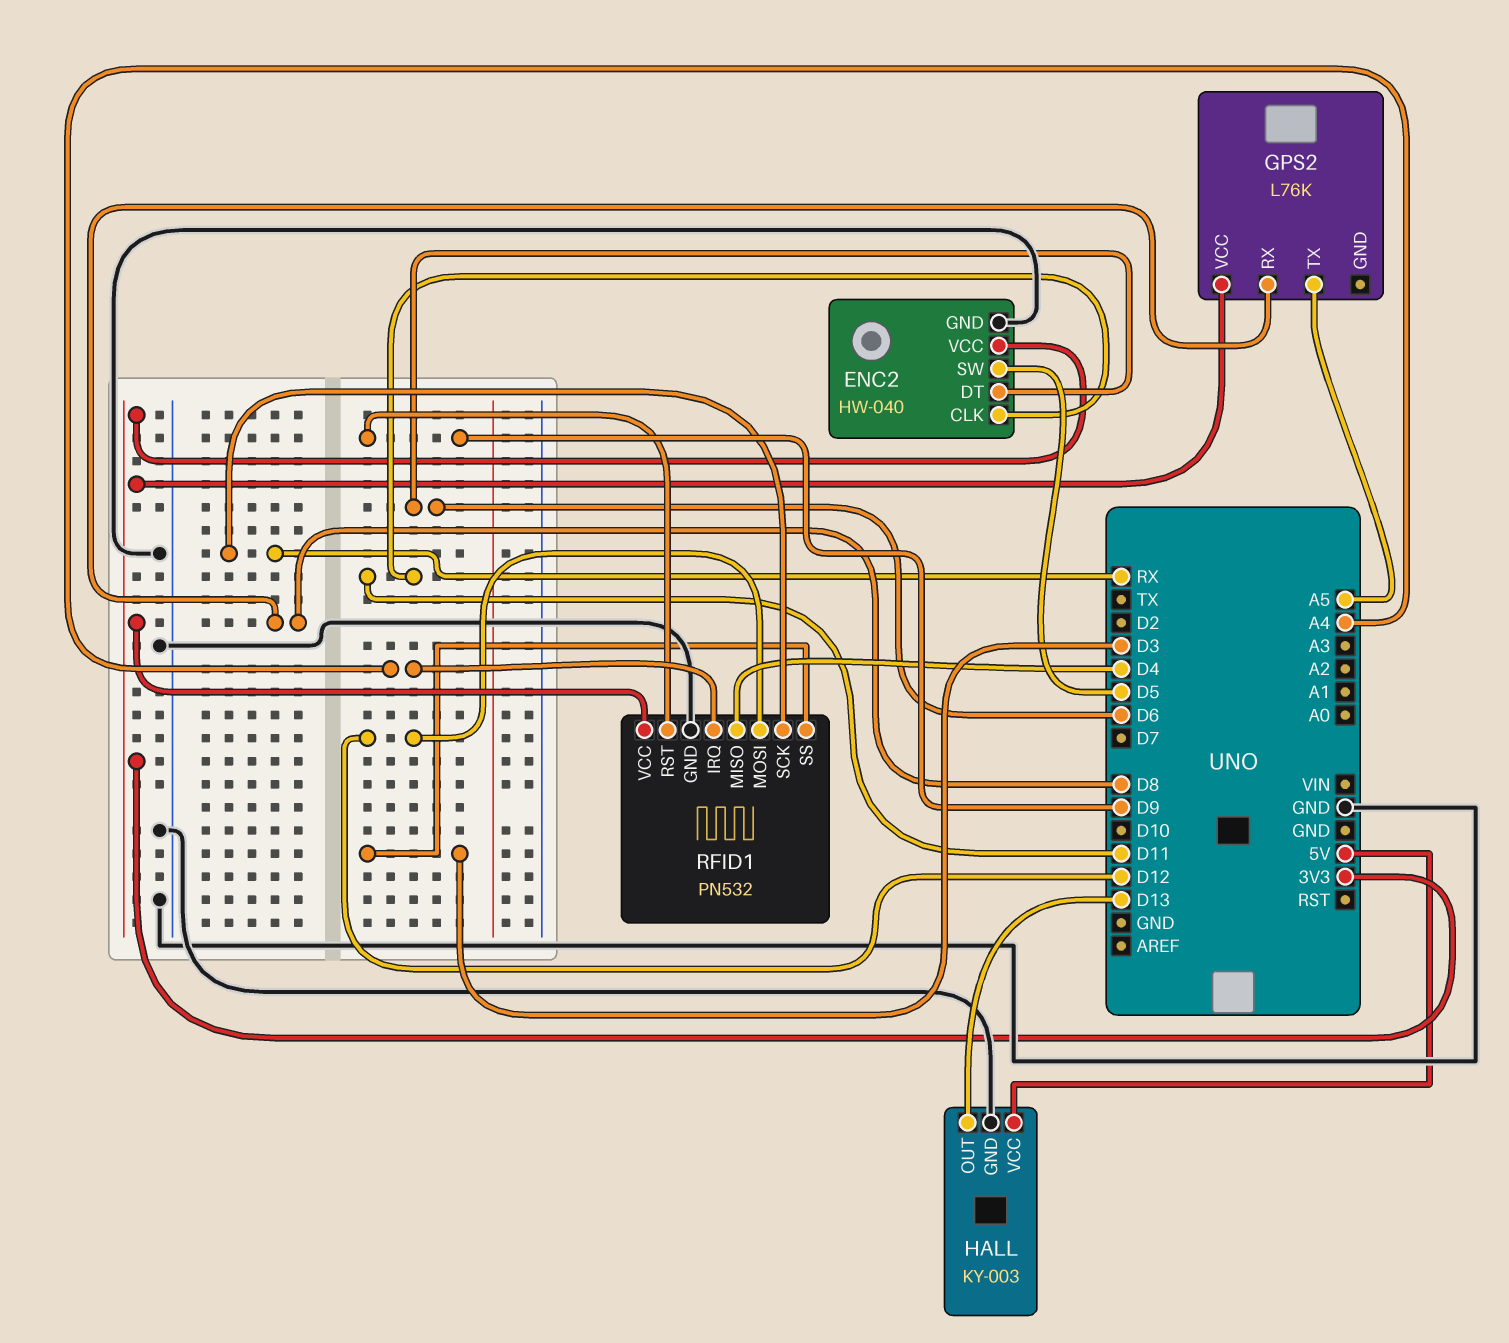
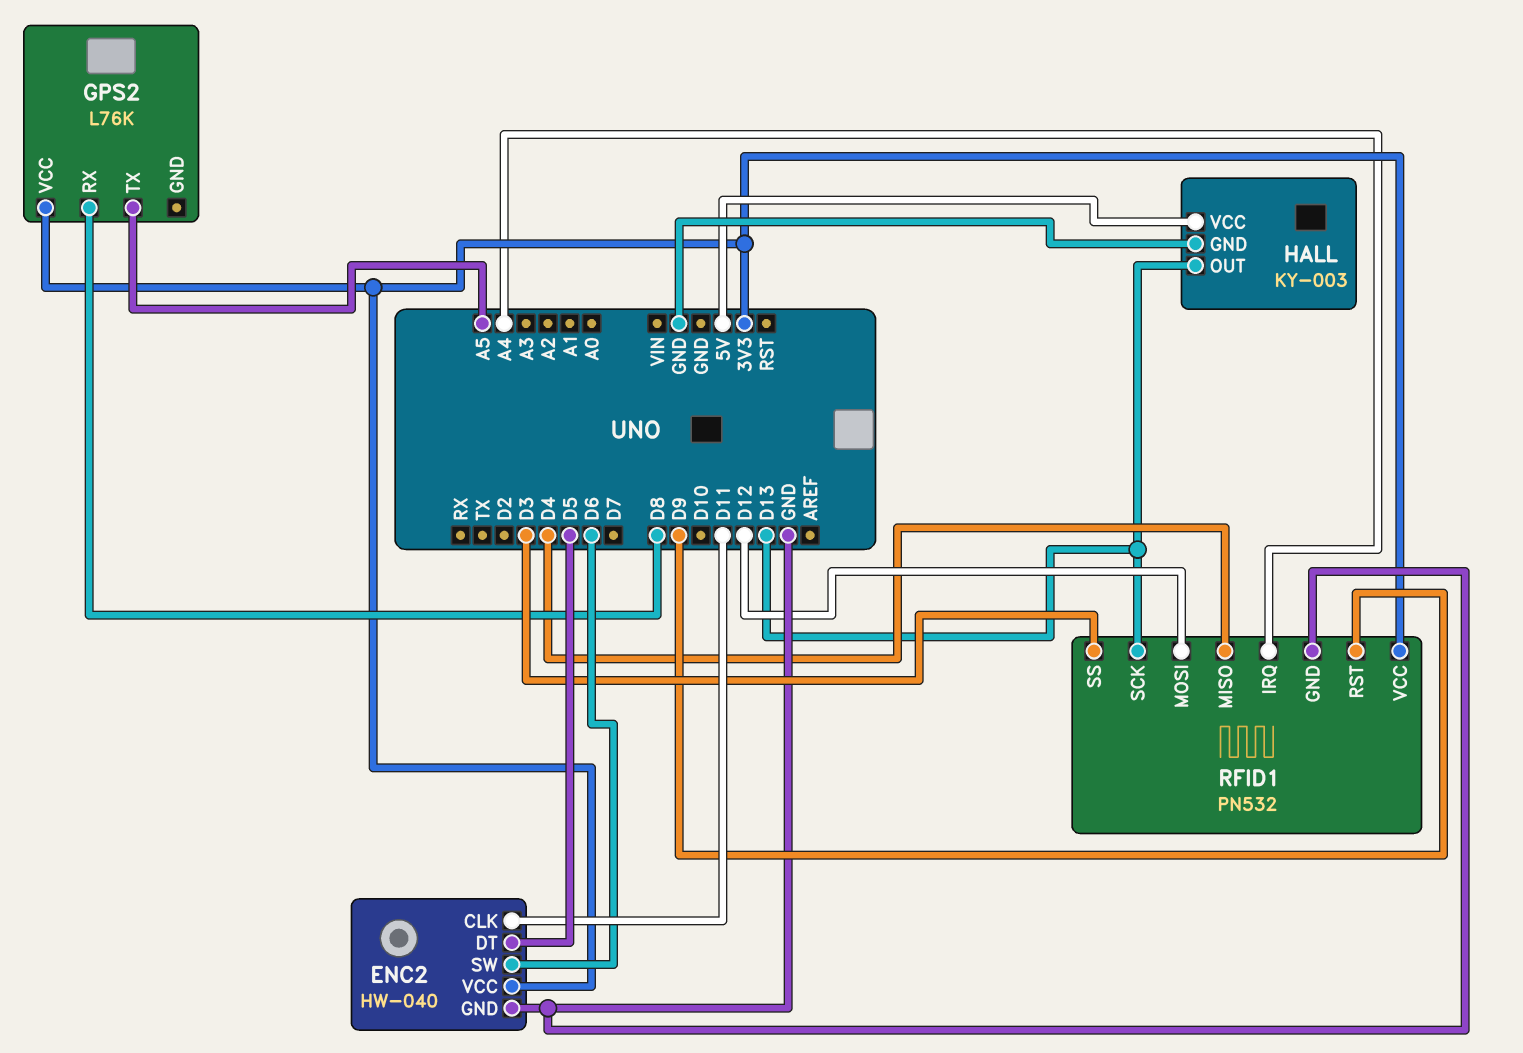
ENC2 pin DT: D6 -> D5
ENC2 pin SW: D5 -> D6
RFID1 pin SCK: RX -> D13

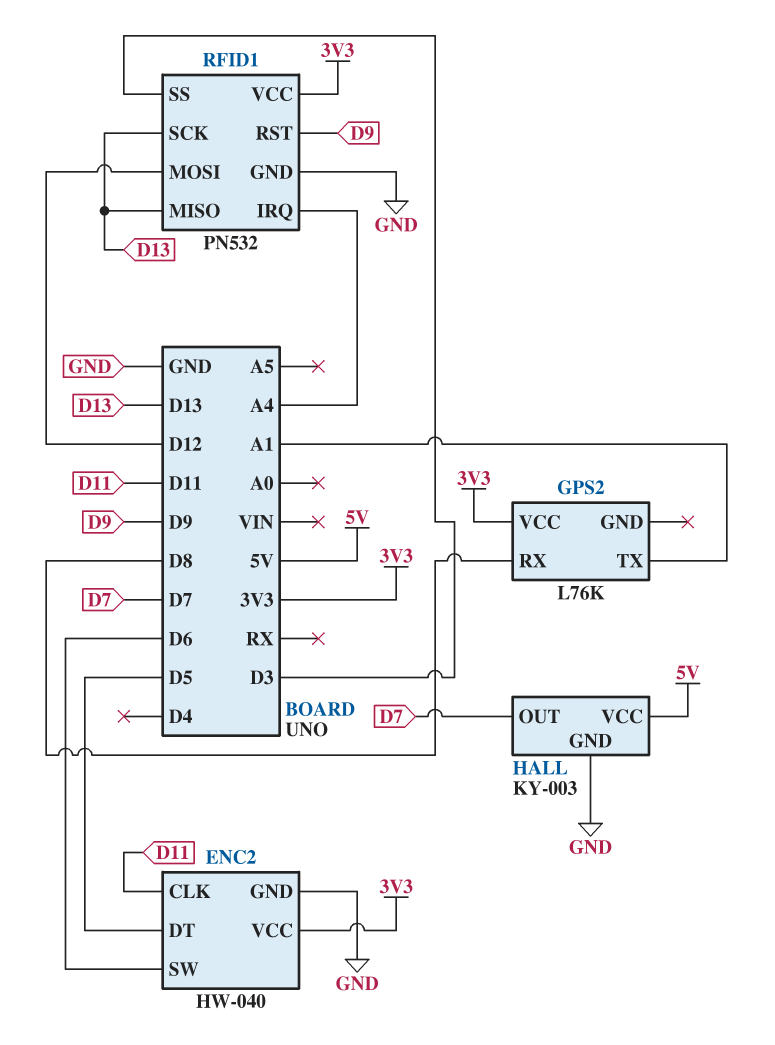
GPS2 pin TX: A5 -> A1
HALL pin OUT: D13 -> D7
RFID1 pin MISO: D4 -> D13

